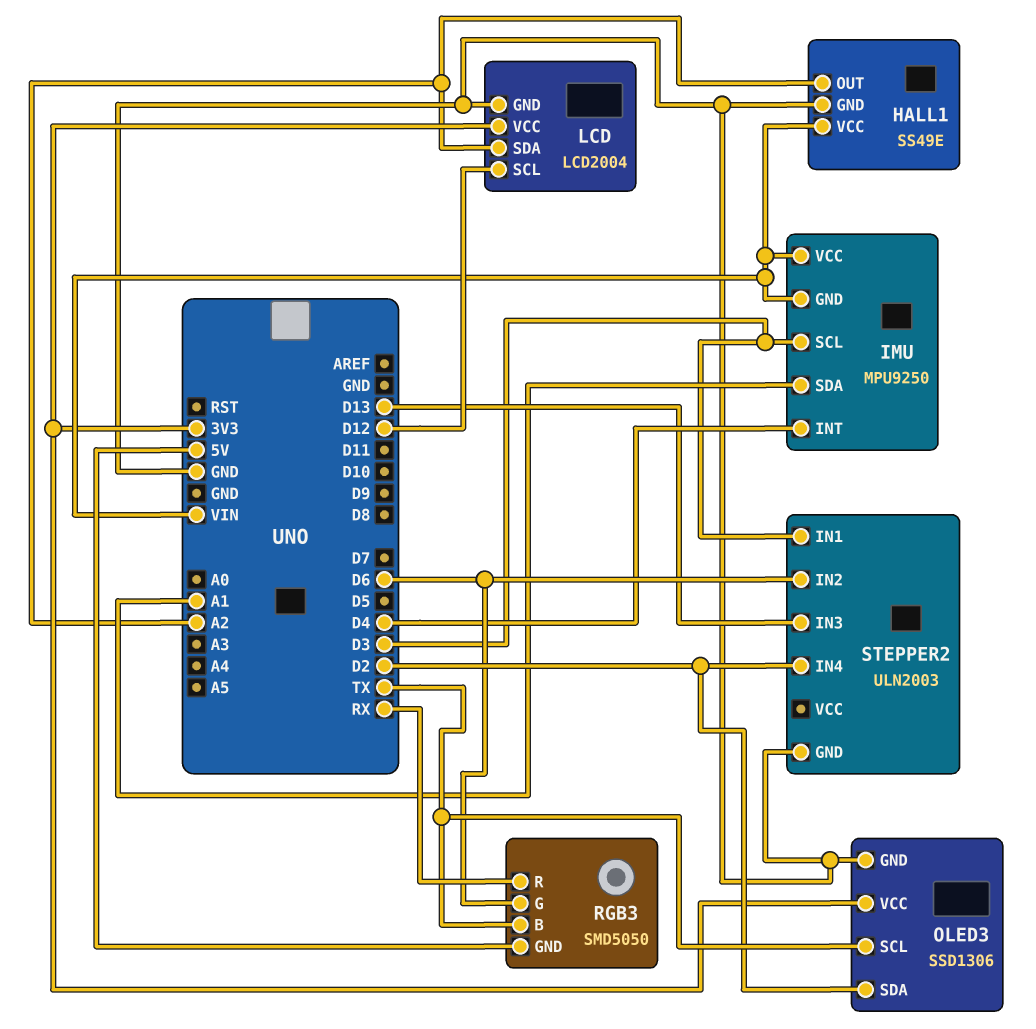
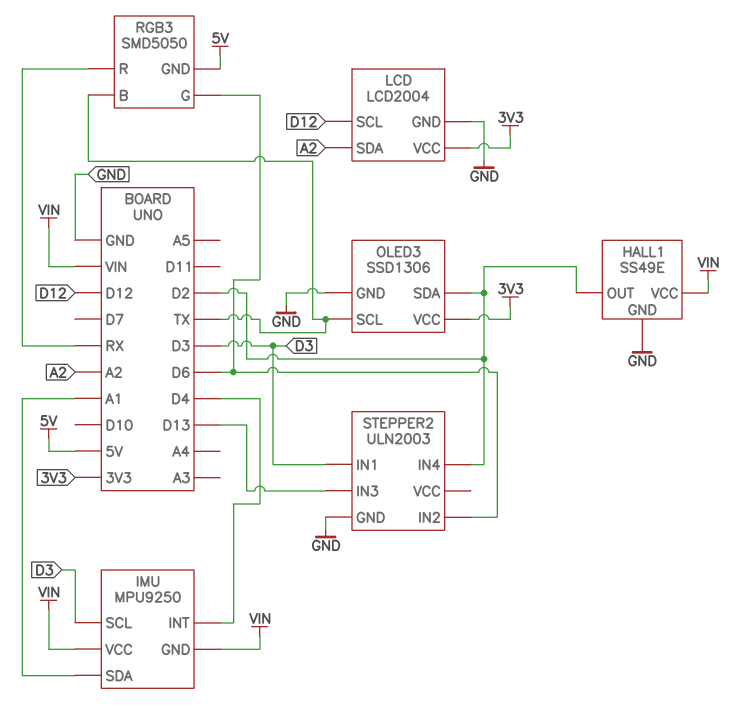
HALL1 pin OUT: A2 -> D2

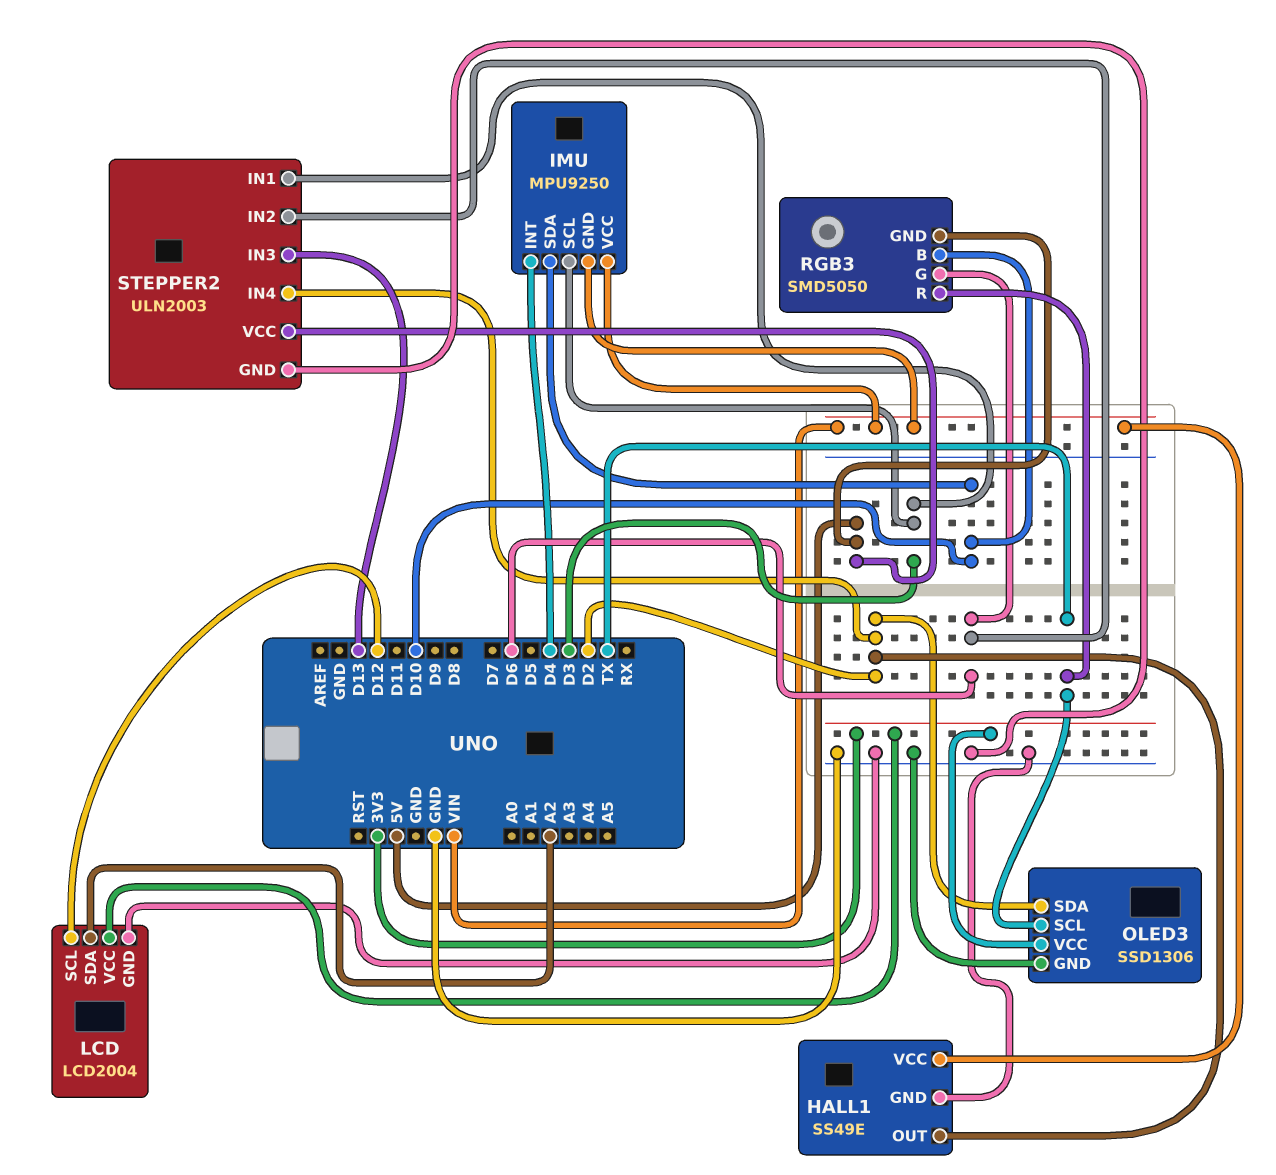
IMU pin SDA: A1 -> D10
RGB3 pin B: TX -> D10
RGB3 pin R: RX -> TX
STEPPER2 pin VCC: none -> 5V

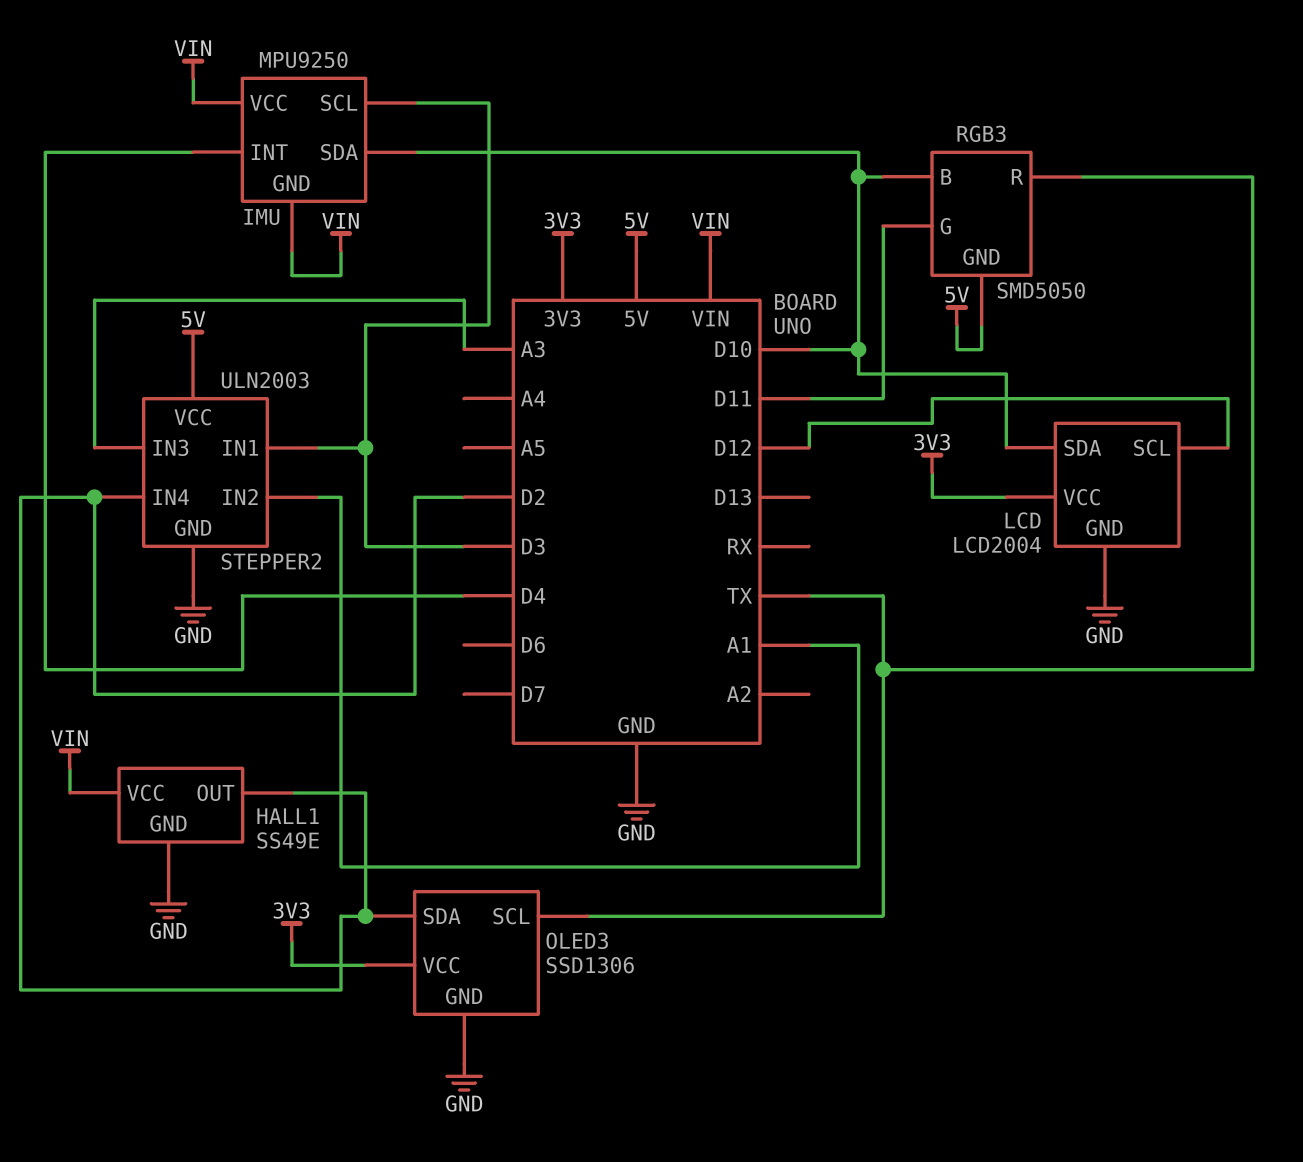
LCD pin SDA: A2 -> D10
RGB3 pin G: D6 -> D11
STEPPER2 pin IN2: D6 -> A1
STEPPER2 pin IN3: D13 -> A3

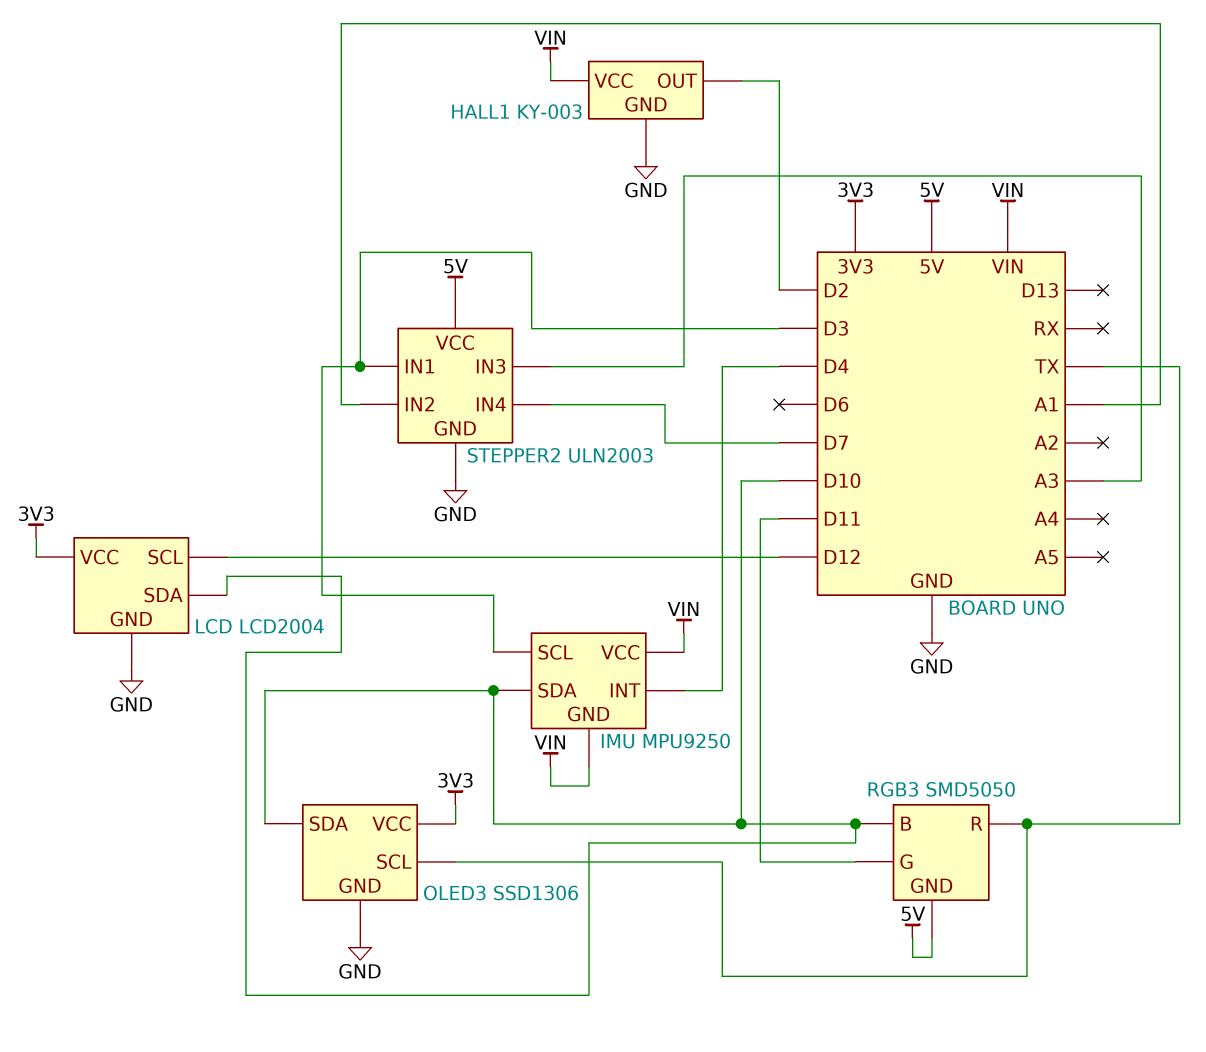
HALL1: SS49E -> KY-003
OLED3 pin SDA: D2 -> D10
STEPPER2 pin IN4: D2 -> D7

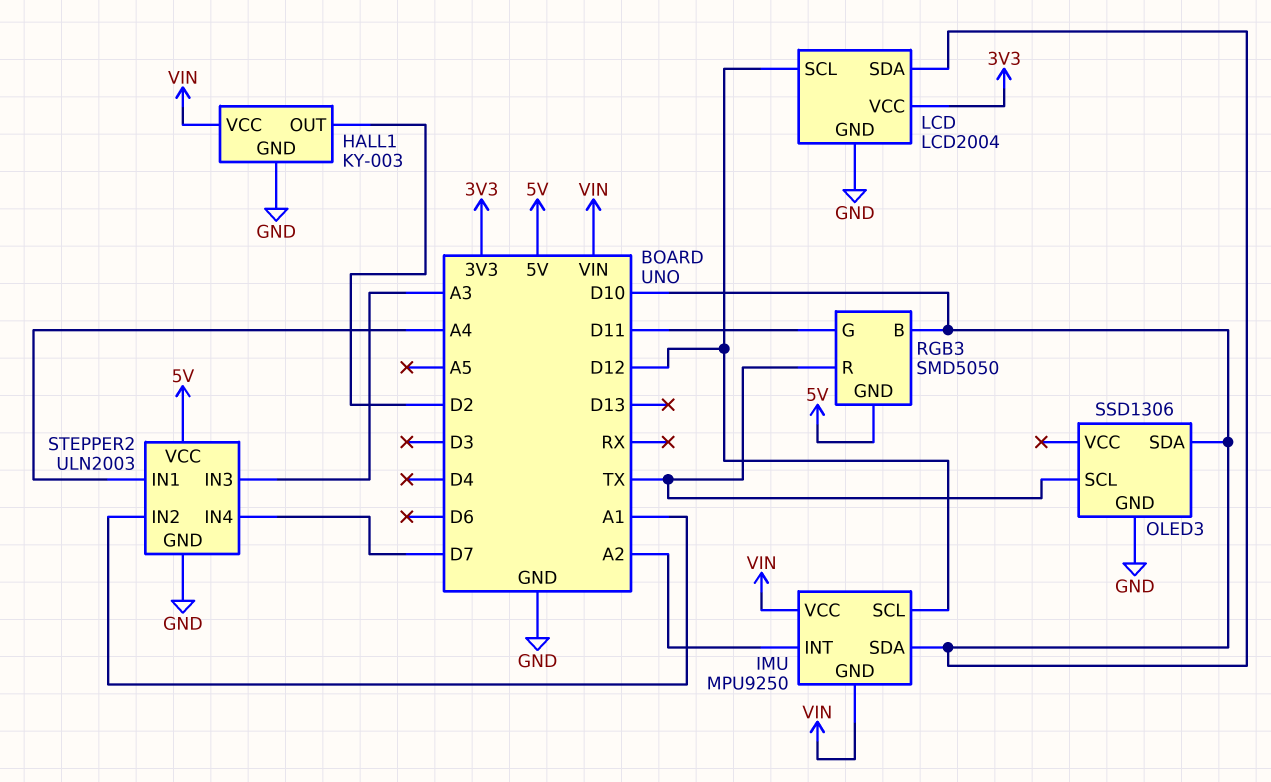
IMU pin INT: D4 -> A2
IMU pin SCL: D3 -> D12
OLED3 pin VCC: 3V3 -> none
STEPPER2 pin IN1: D3 -> A4

